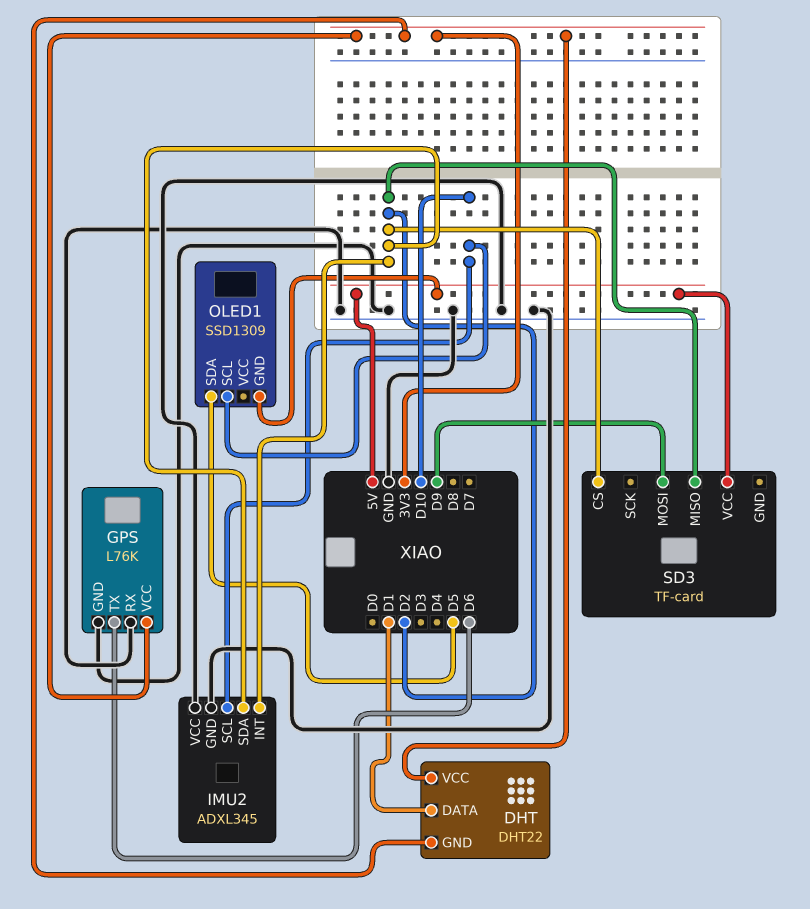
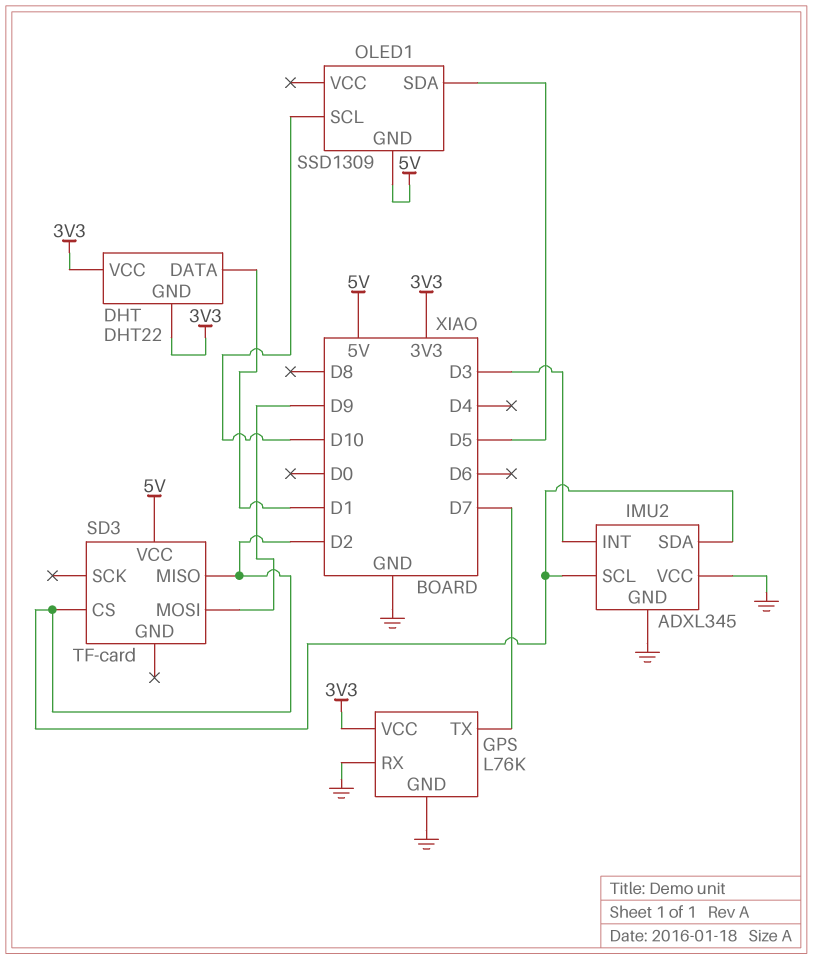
GPS pin TX: D6 -> D7
IMU2 pin INT: D2 -> D3
IMU2 pin SCL: D10 -> D2

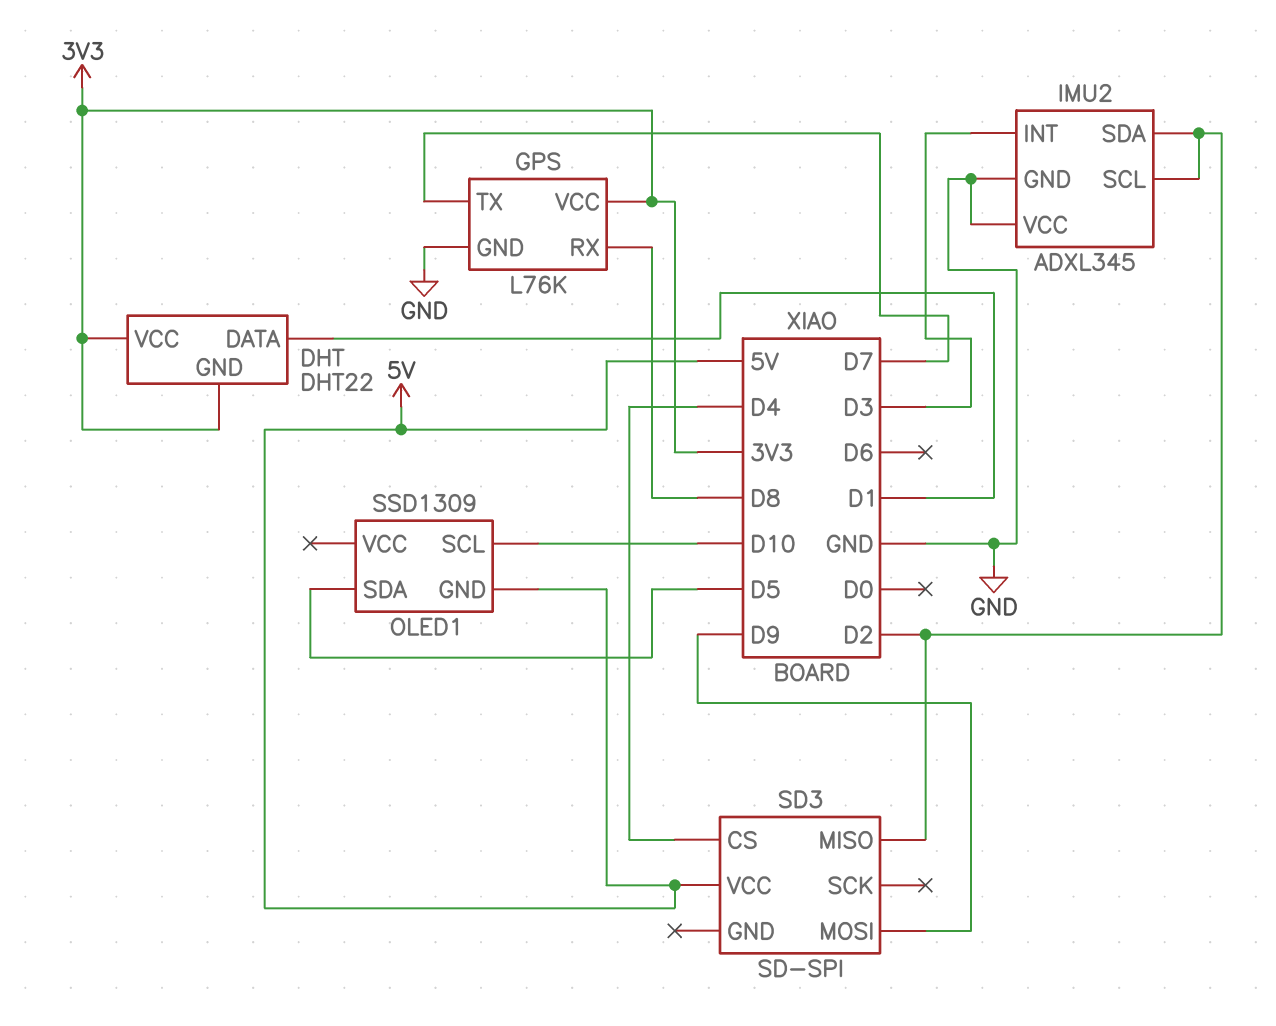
GPS pin RX: GND -> D8
SD3: TF-card -> SD-SPI
SD3 pin CS: D2 -> D4

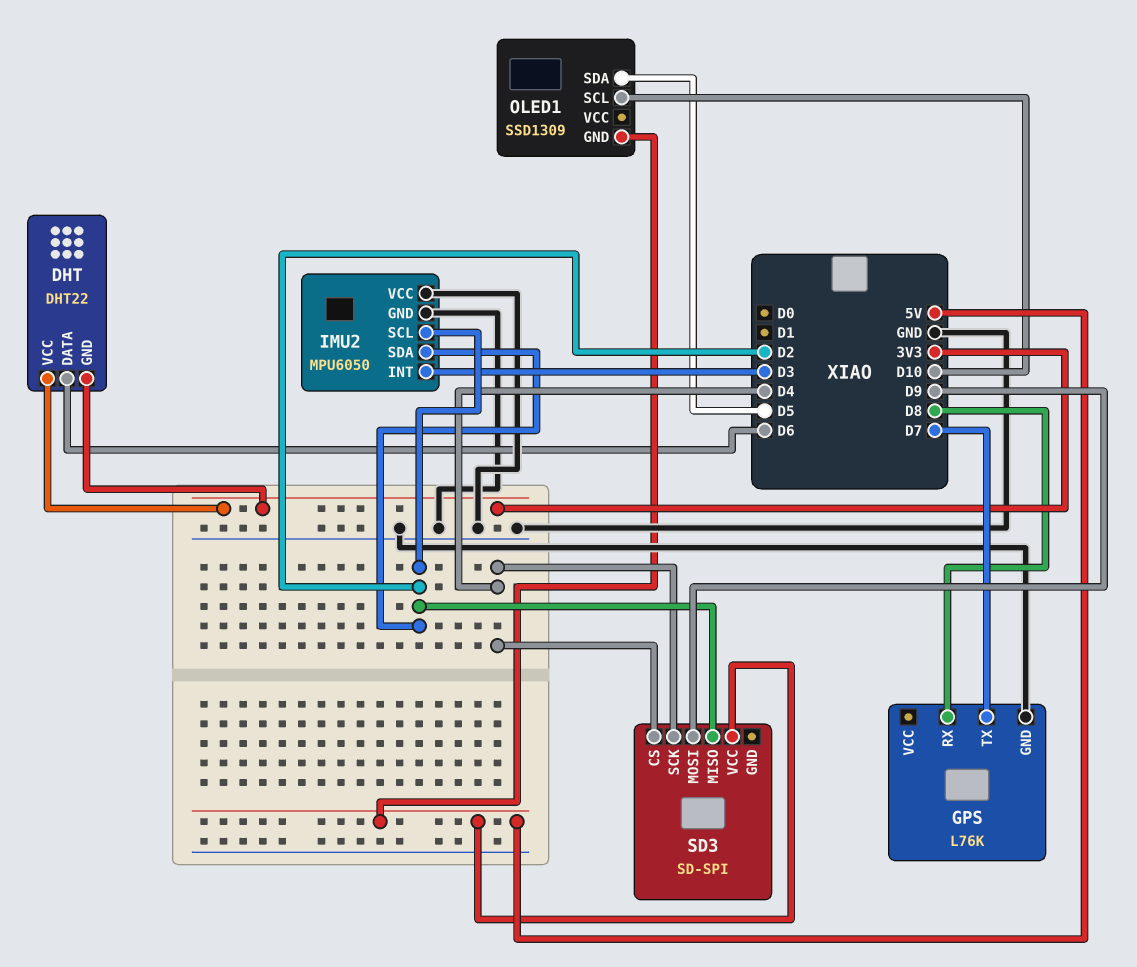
DHT pin DATA: D1 -> D6
GPS pin VCC: 3V3 -> none
IMU2: ADXL345 -> MPU6050
SD3 pin SCK: none -> D4

